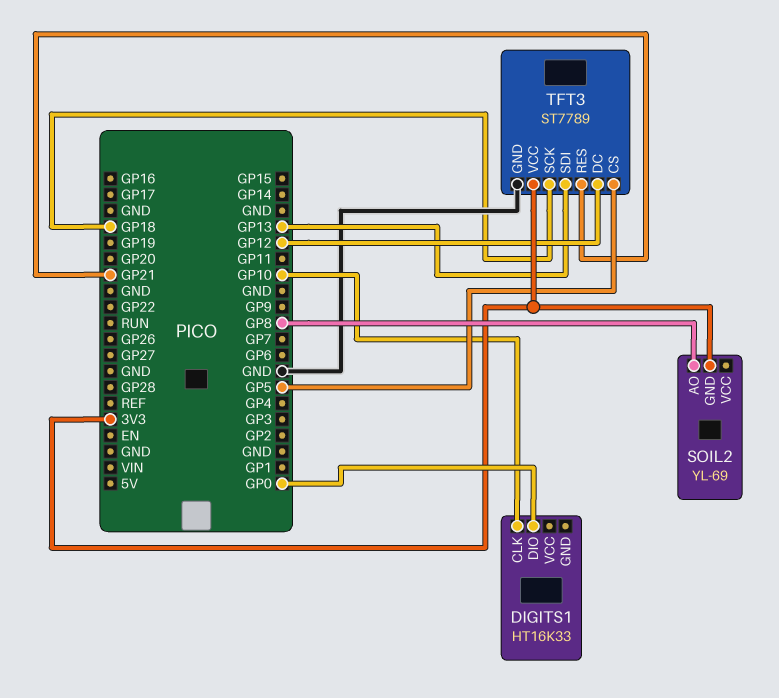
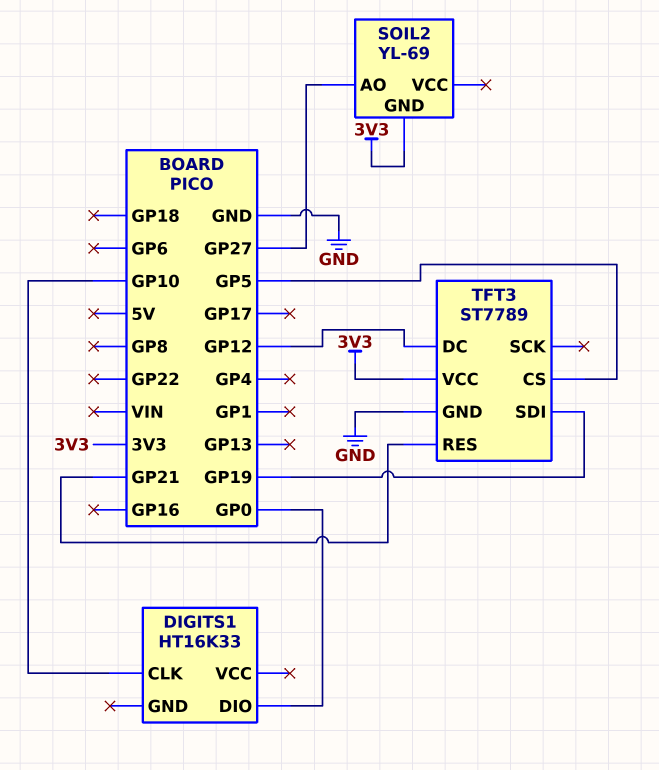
SOIL2 pin AO: GP8 -> GP27
TFT3 pin SCK: GP18 -> none
TFT3 pin SDI: GP13 -> GP19

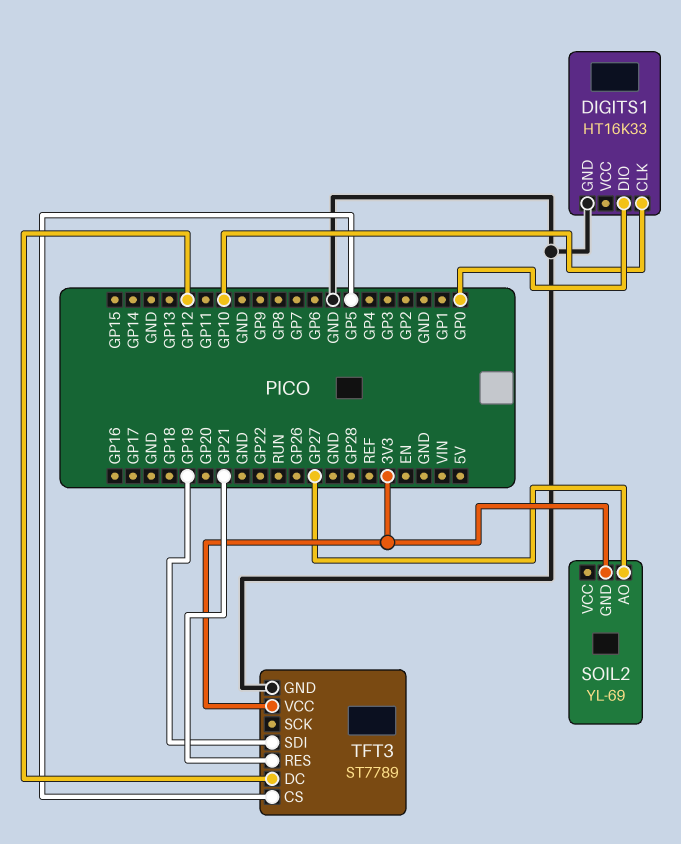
DIGITS1 pin GND: none -> GND

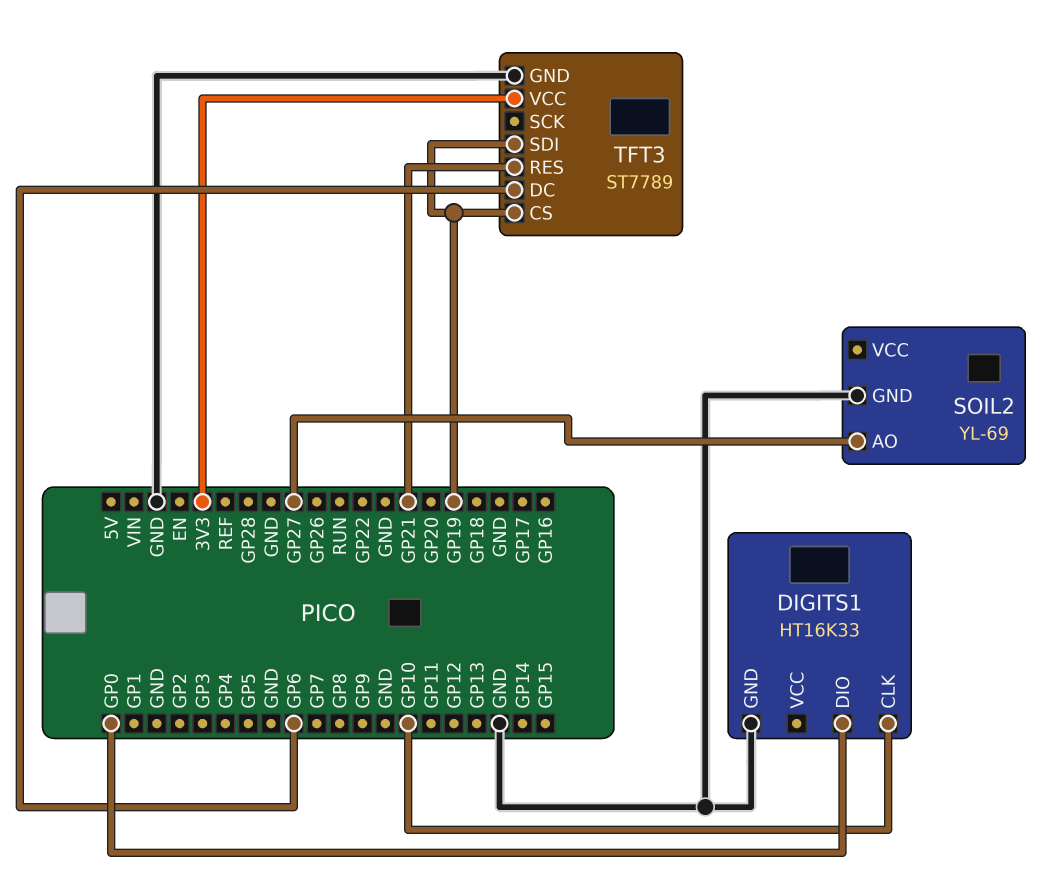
SOIL2 pin GND: 3V3 -> GND
TFT3 pin CS: GP5 -> GP19
TFT3 pin DC: GP12 -> GP6

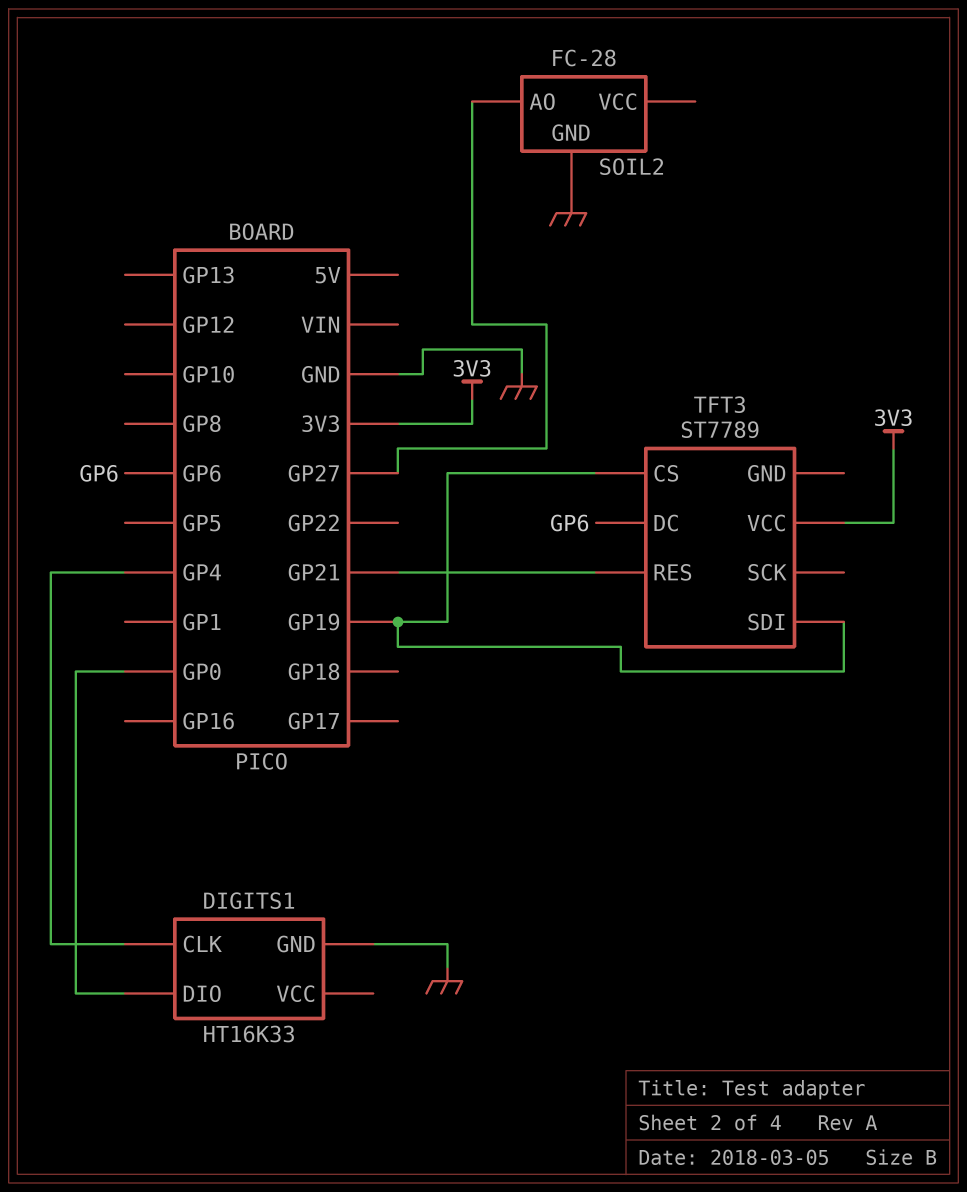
DIGITS1 pin CLK: GP10 -> GP4
SOIL2: YL-69 -> FC-28
TFT3 pin GND: GND -> none

